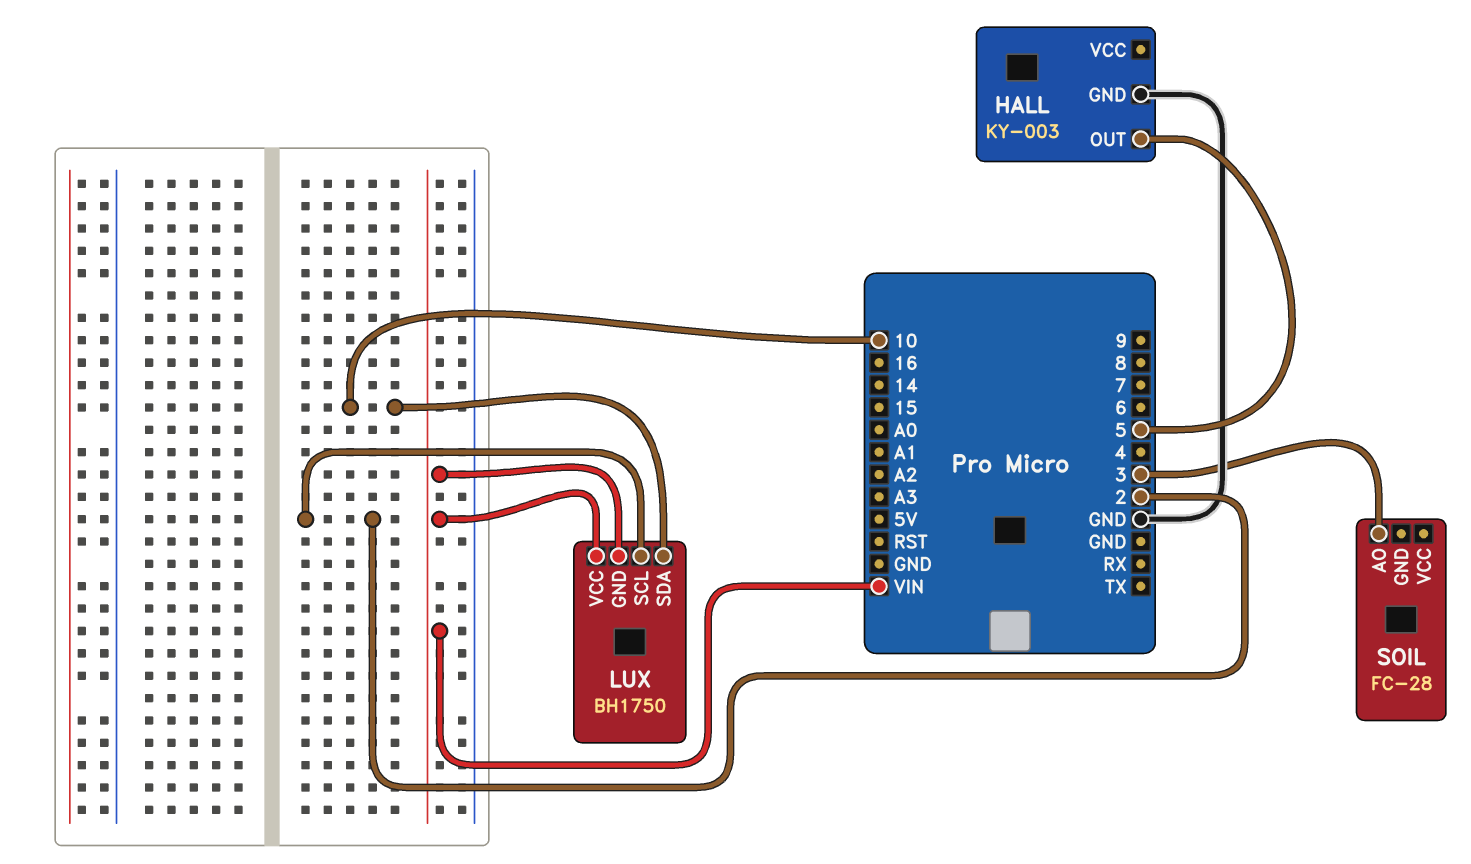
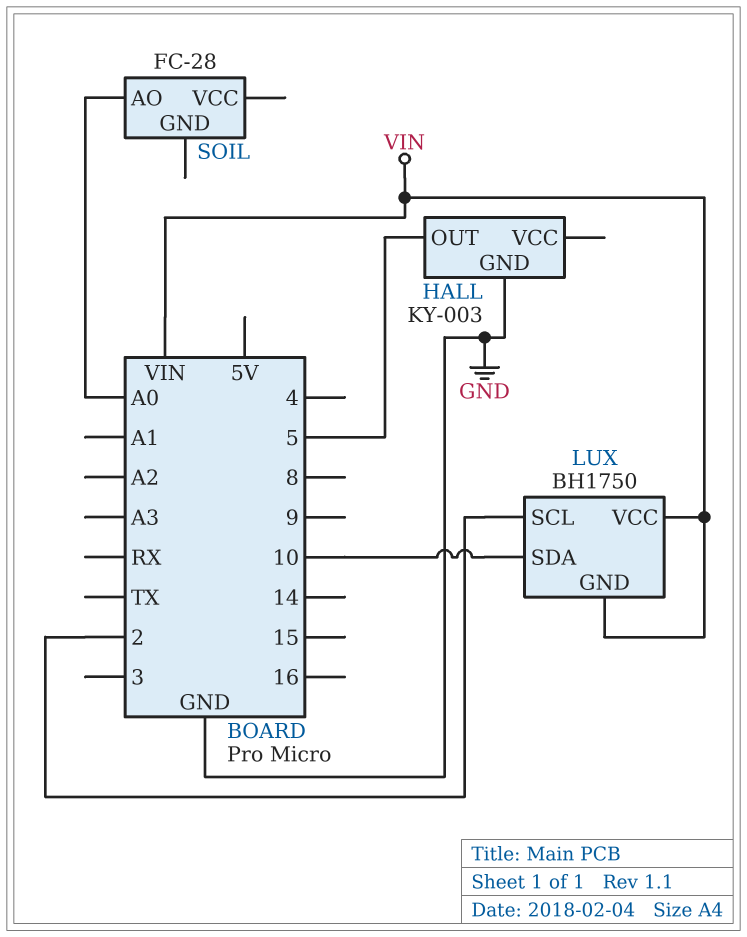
SOIL pin AO: 3 -> A0

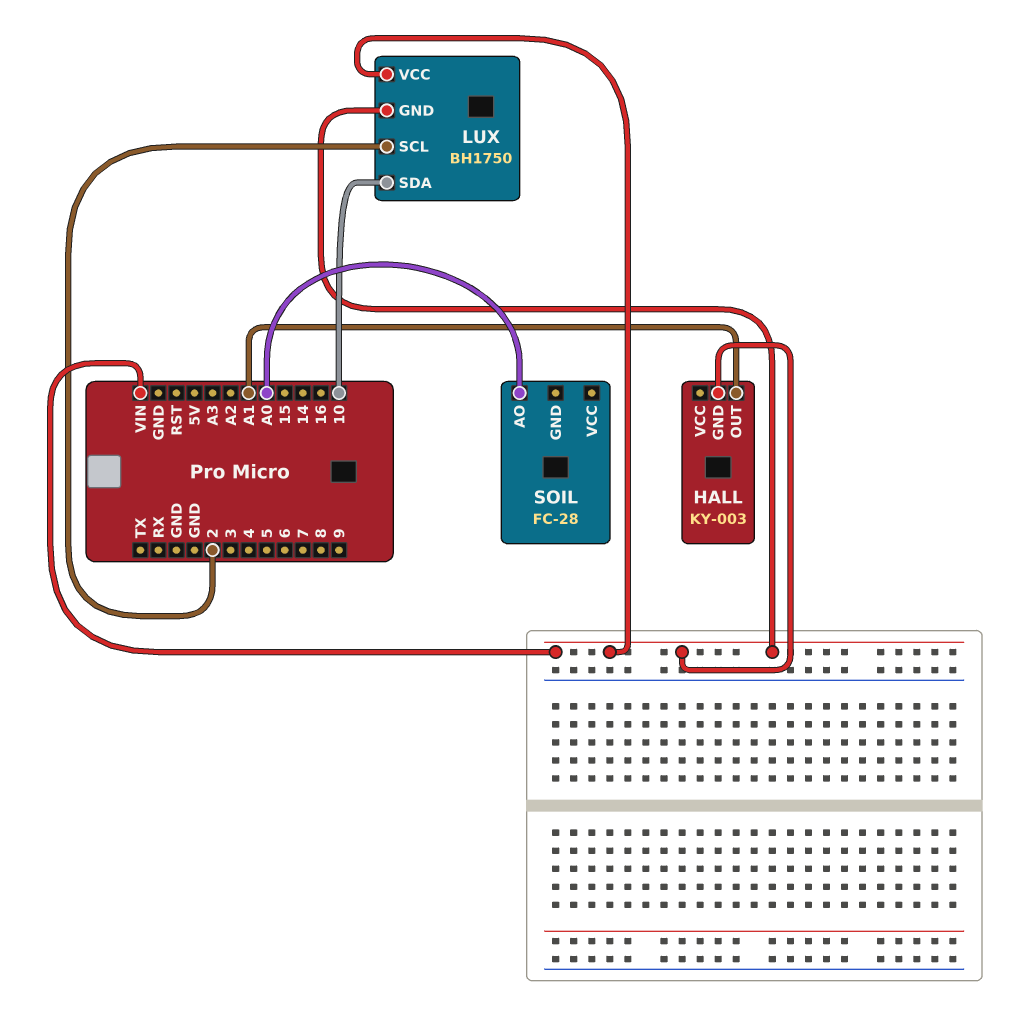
HALL pin GND: GND -> VIN
HALL pin OUT: 5 -> A1

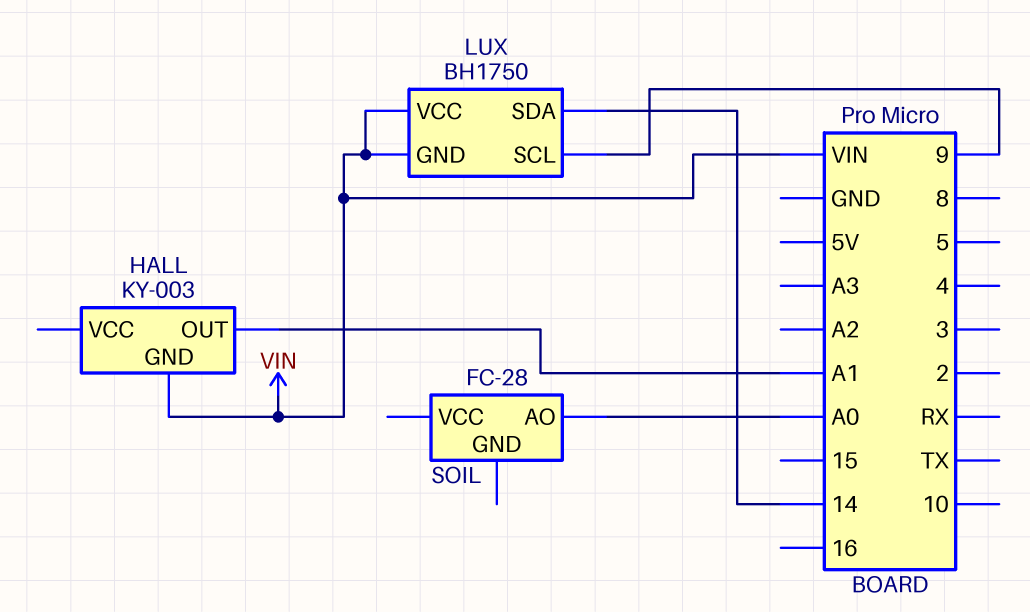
LUX pin SCL: 2 -> 9
LUX pin SDA: 10 -> 14

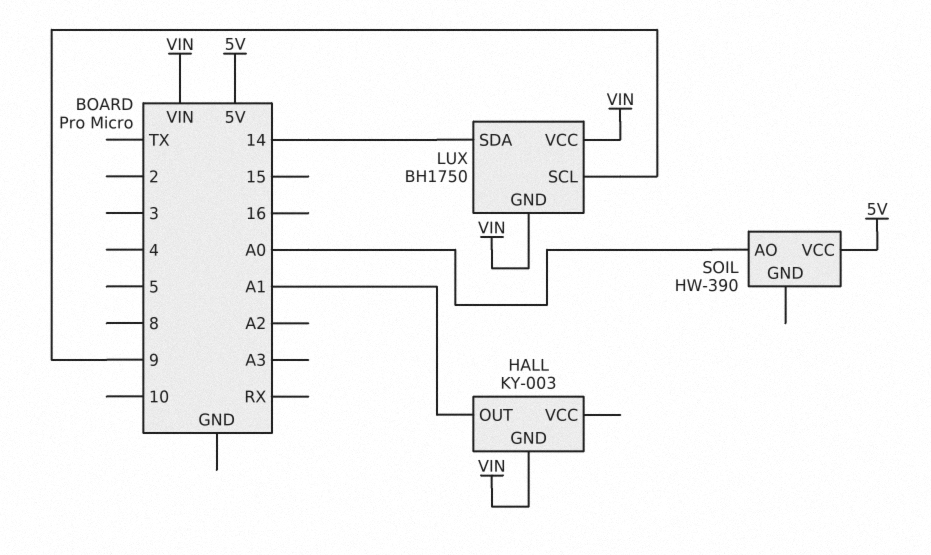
SOIL: FC-28 -> HW-390
SOIL pin VCC: none -> 5V

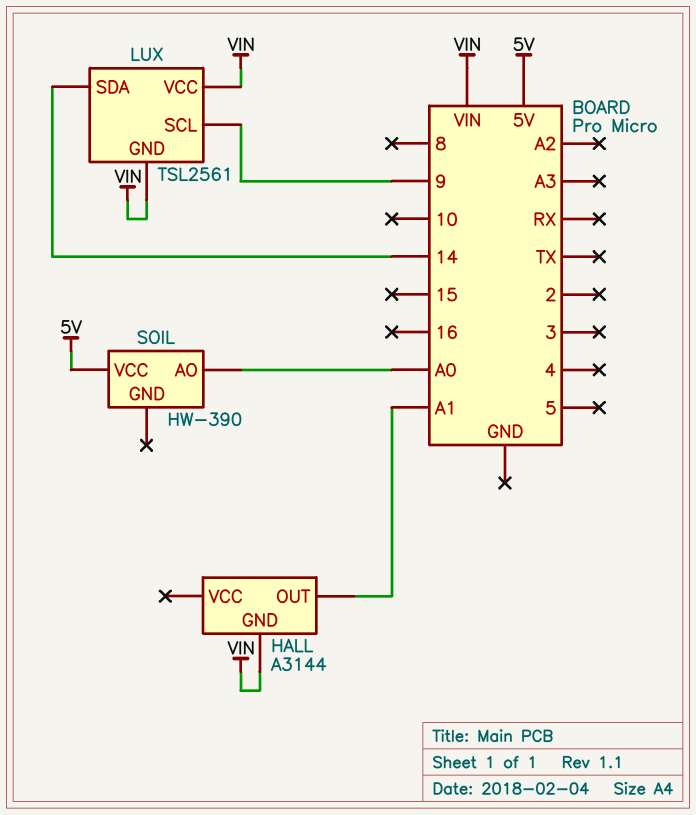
HALL: KY-003 -> A3144
LUX: BH1750 -> TSL2561

